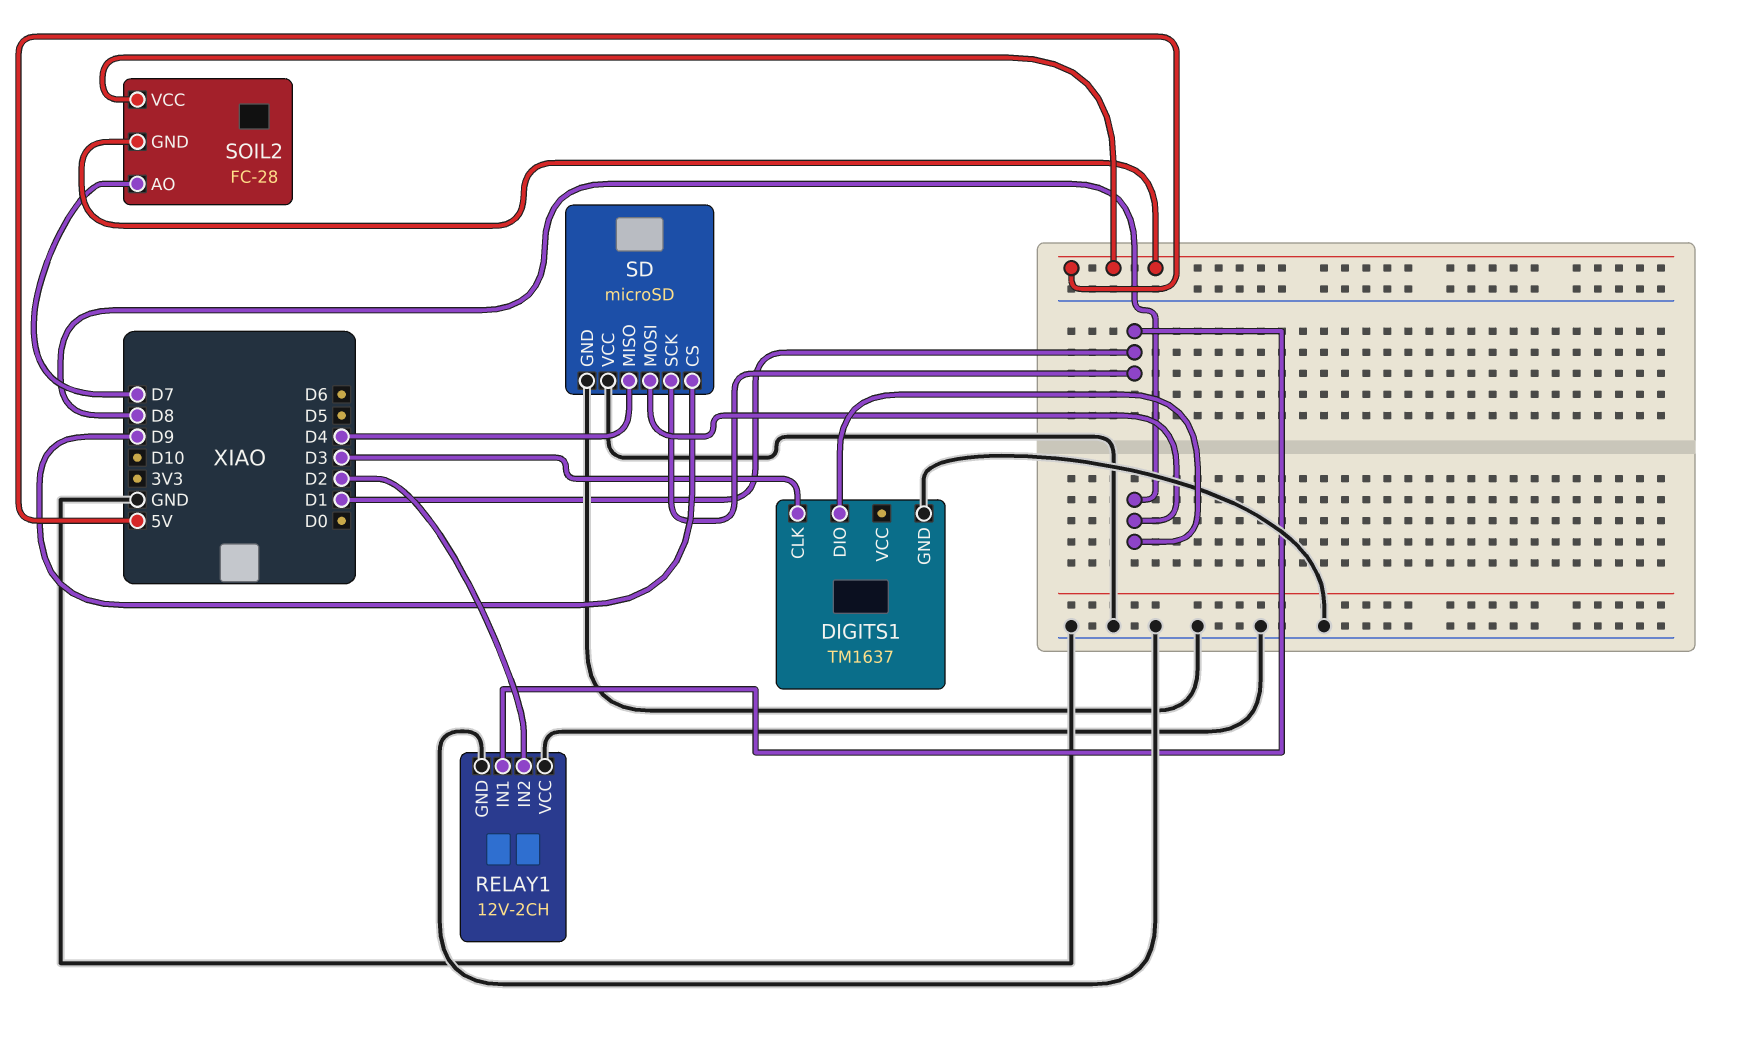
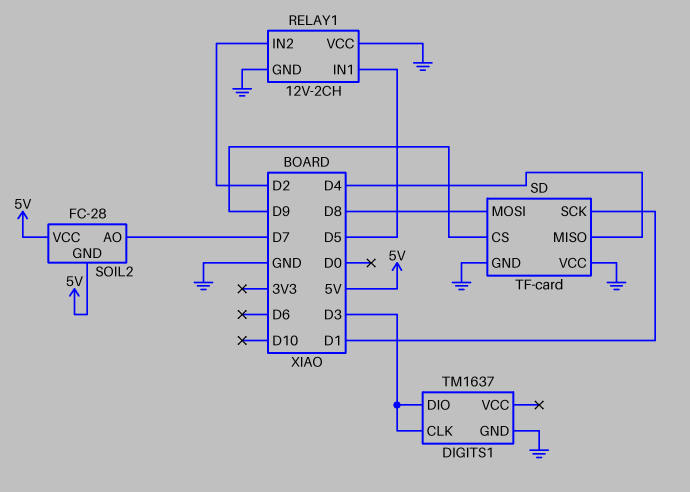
DIGITS1 pin DIO: D8 -> D3
RELAY1 pin IN1: D1 -> D5
SD: microSD -> TF-card

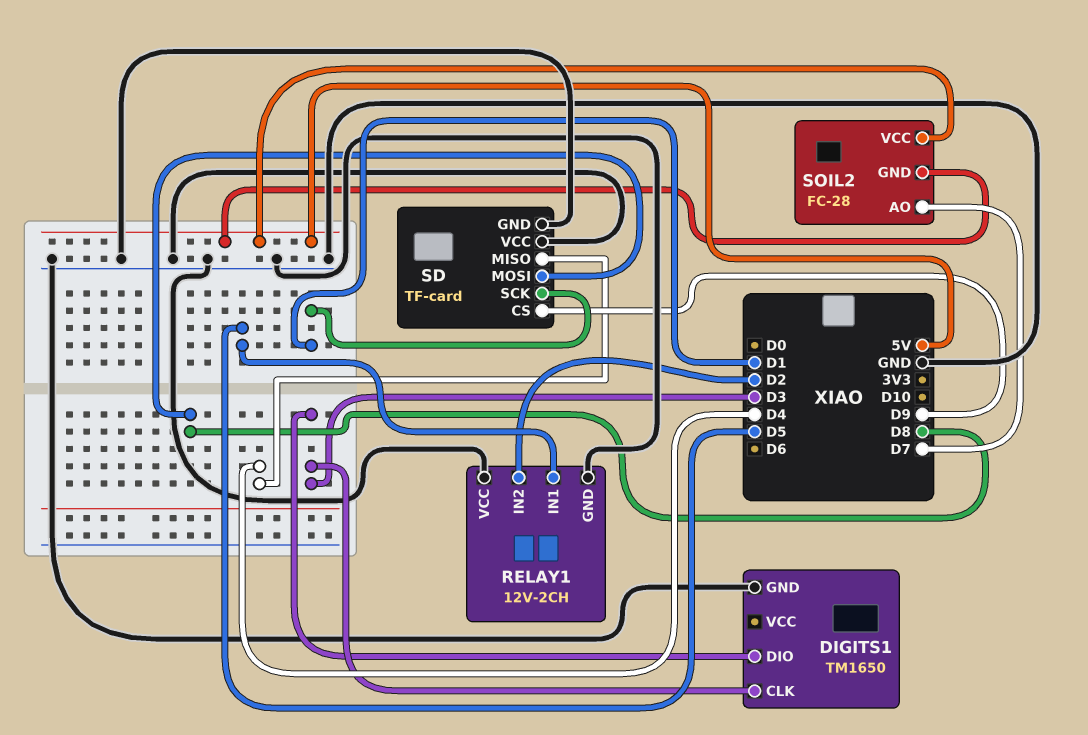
DIGITS1: TM1637 -> TM1650

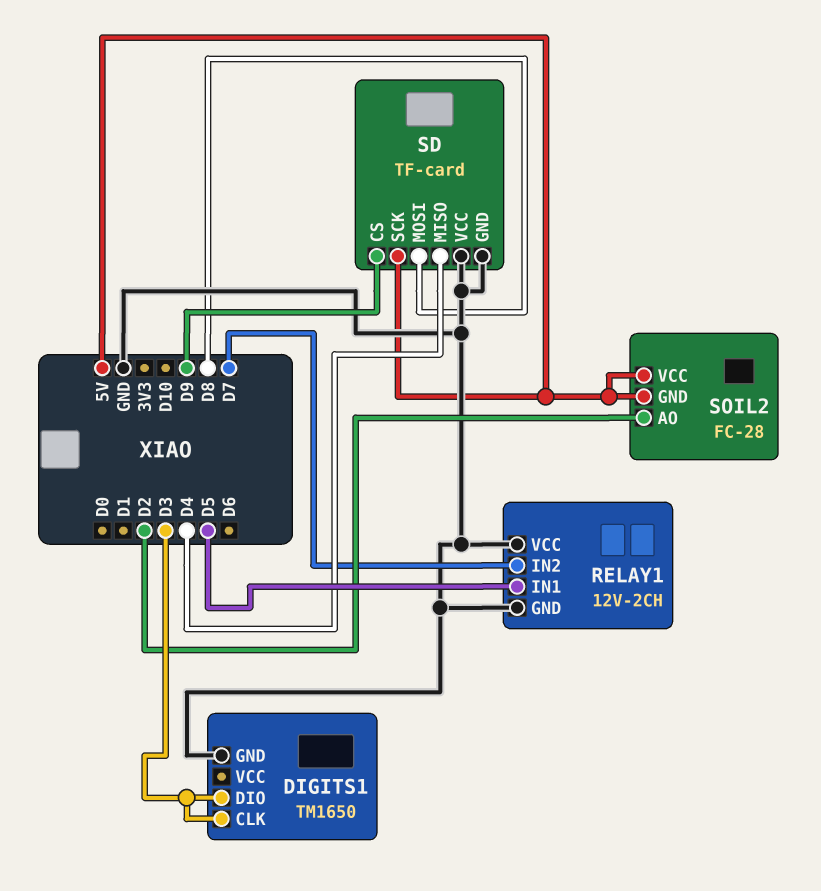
RELAY1 pin IN2: D2 -> D7
SD pin SCK: D1 -> 5V
SOIL2 pin AO: D7 -> D2

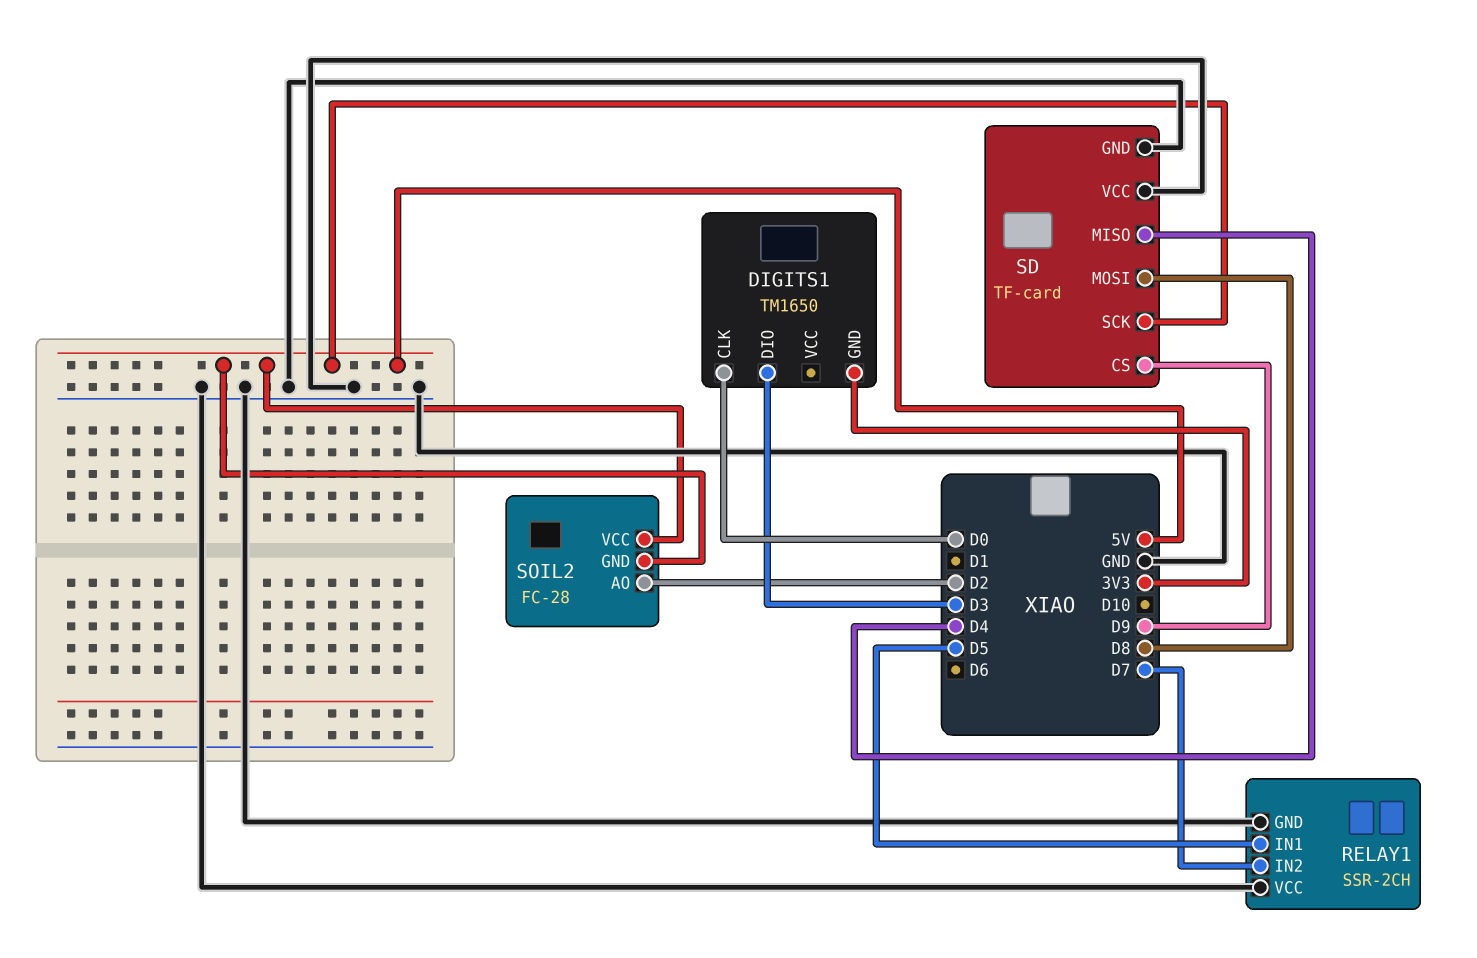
DIGITS1 pin CLK: D3 -> D0
DIGITS1 pin GND: GND -> 3V3
RELAY1: 12V-2CH -> SSR-2CH

